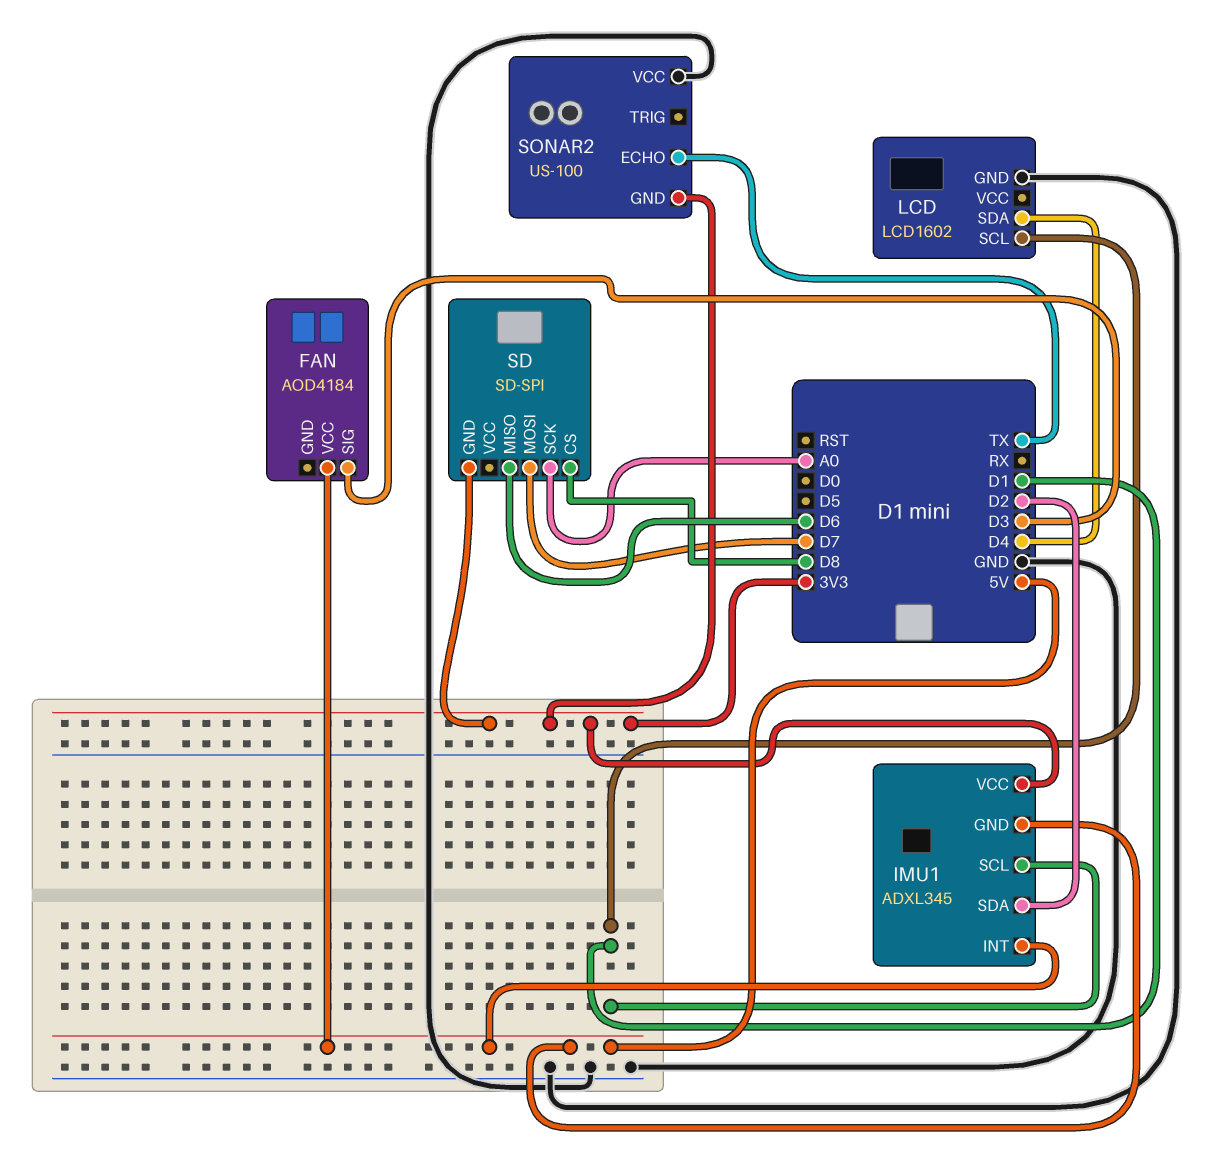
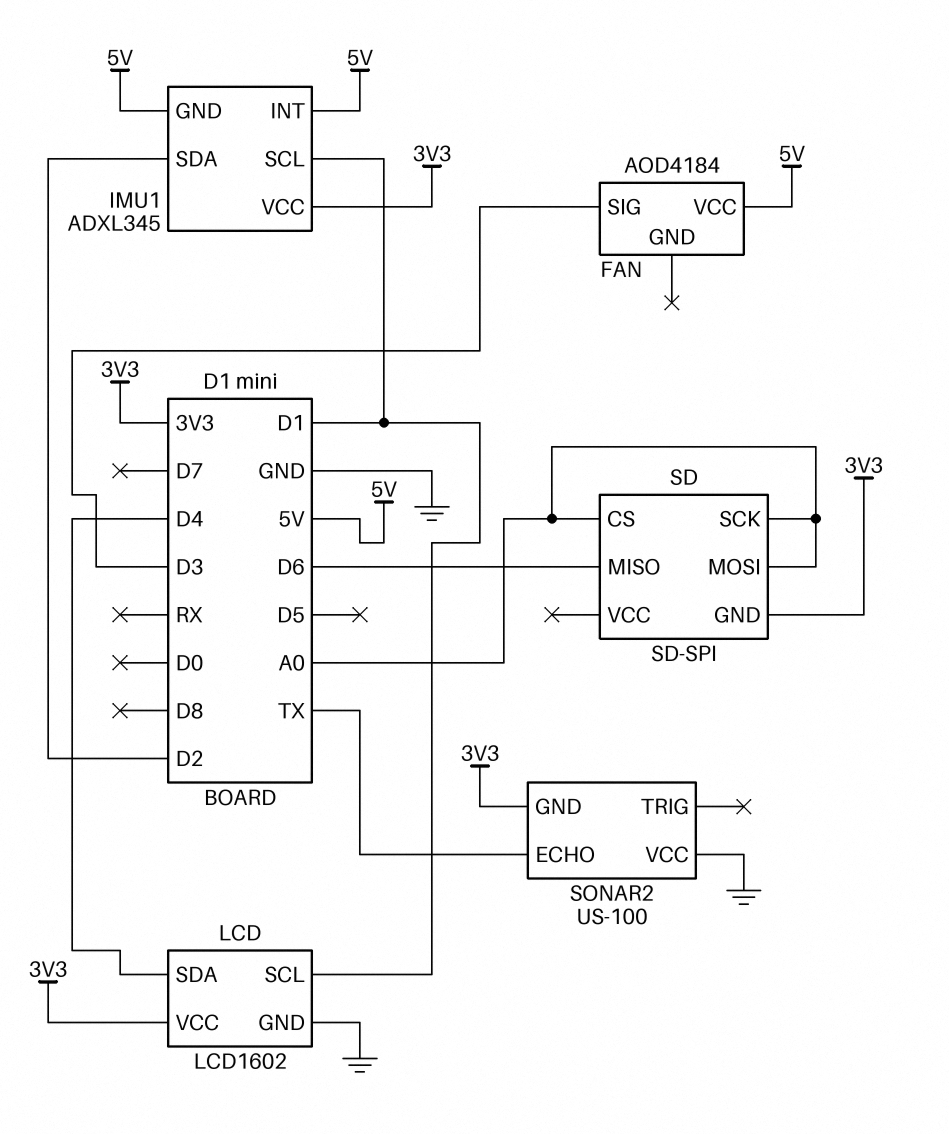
LCD pin VCC: none -> 3V3
SD pin CS: D8 -> A0
SD pin MOSI: D7 -> A0

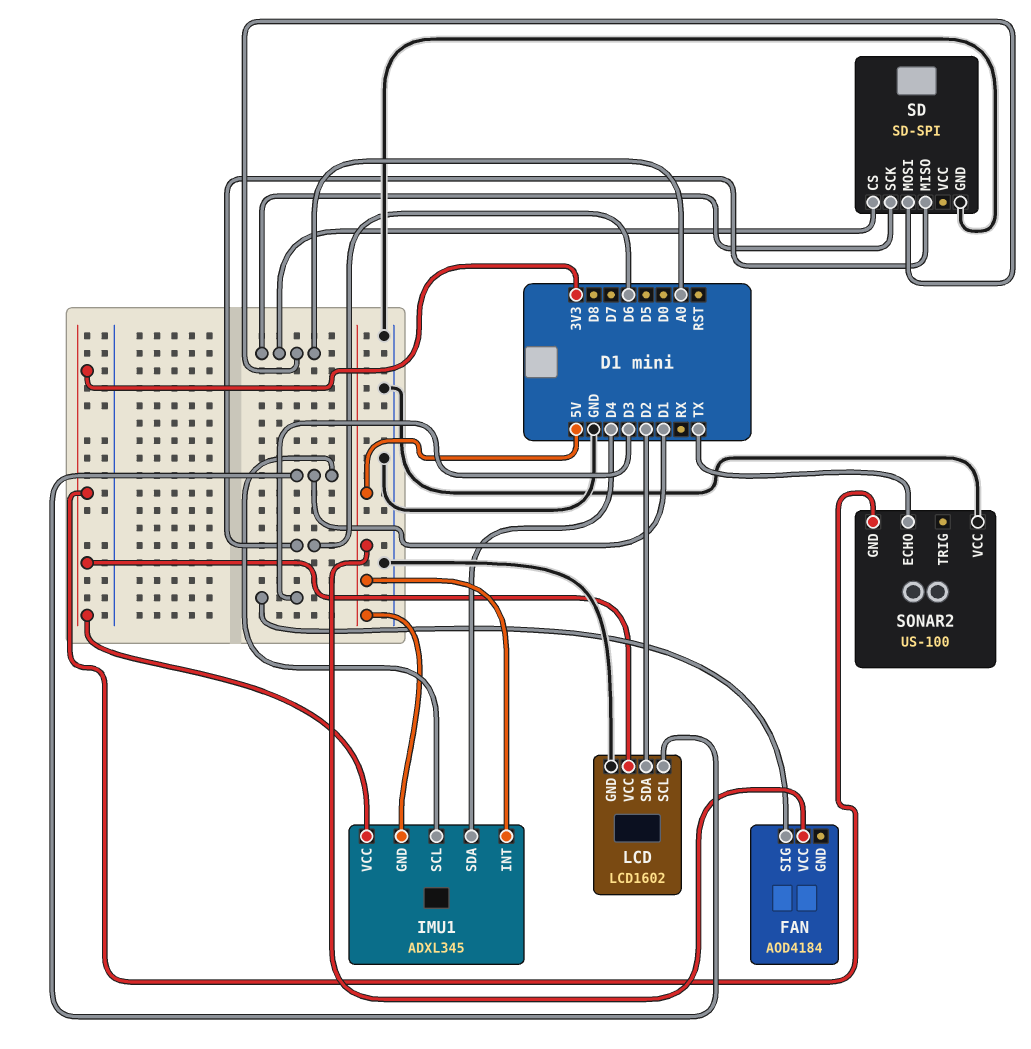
IMU1 pin SDA: D2 -> D4
LCD pin SDA: D4 -> D2
SD pin GND: 3V3 -> GND

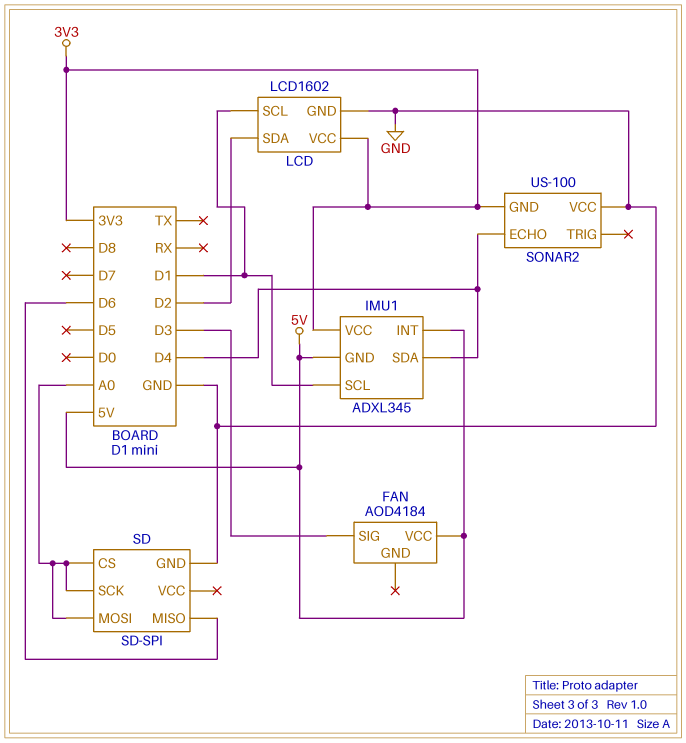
SONAR2 pin ECHO: TX -> D4

